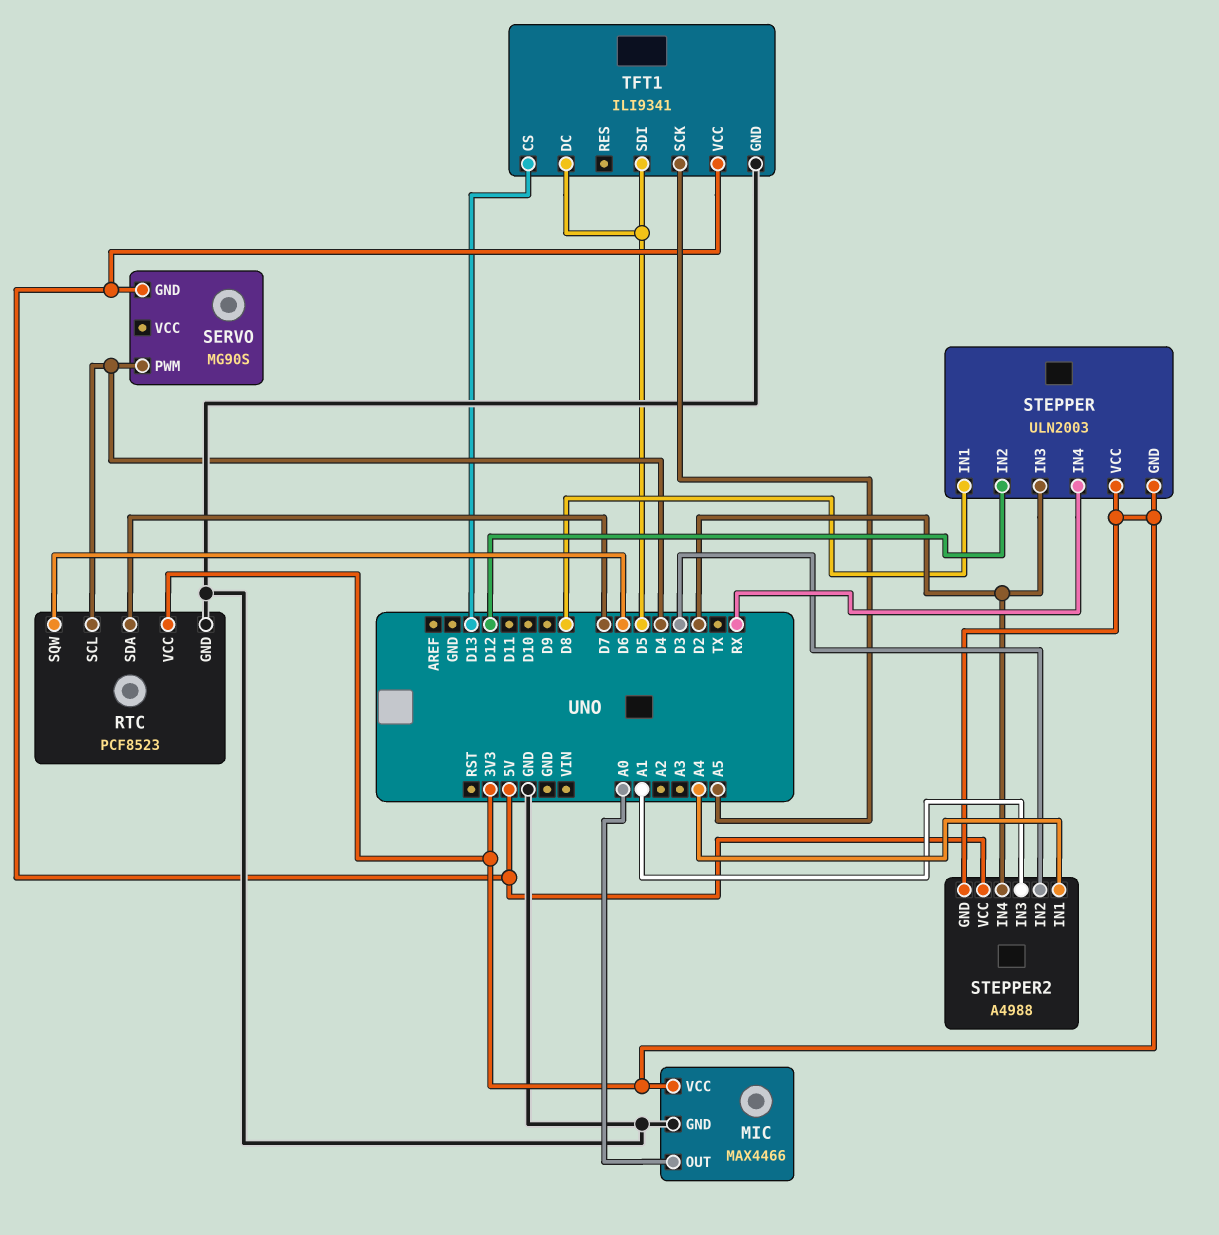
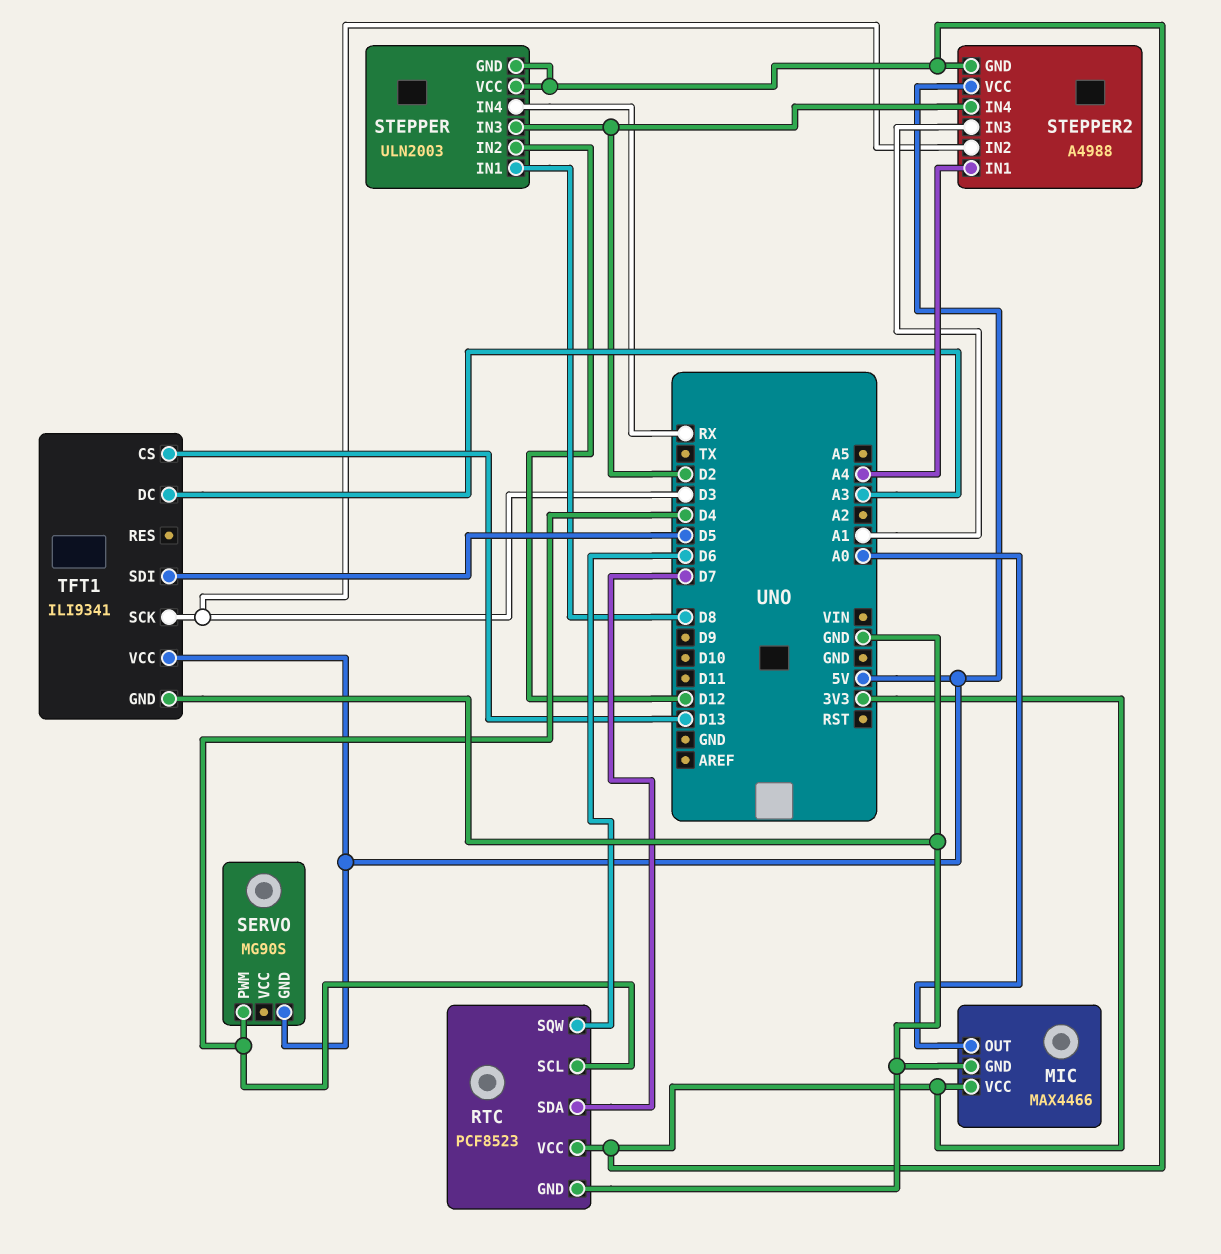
TFT1 pin DC: D5 -> A3
TFT1 pin SCK: A5 -> D3

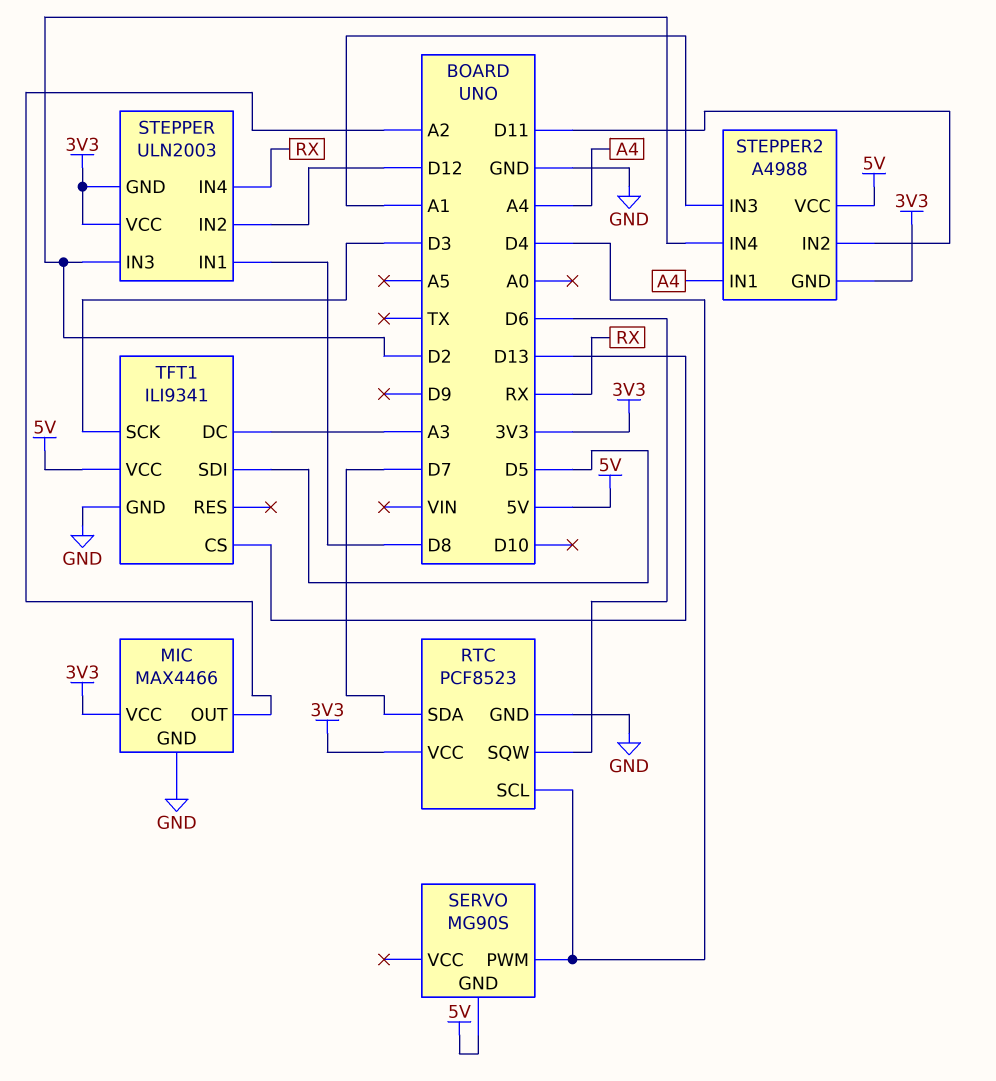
MIC pin OUT: A0 -> A2
STEPPER2 pin IN2: D3 -> D11

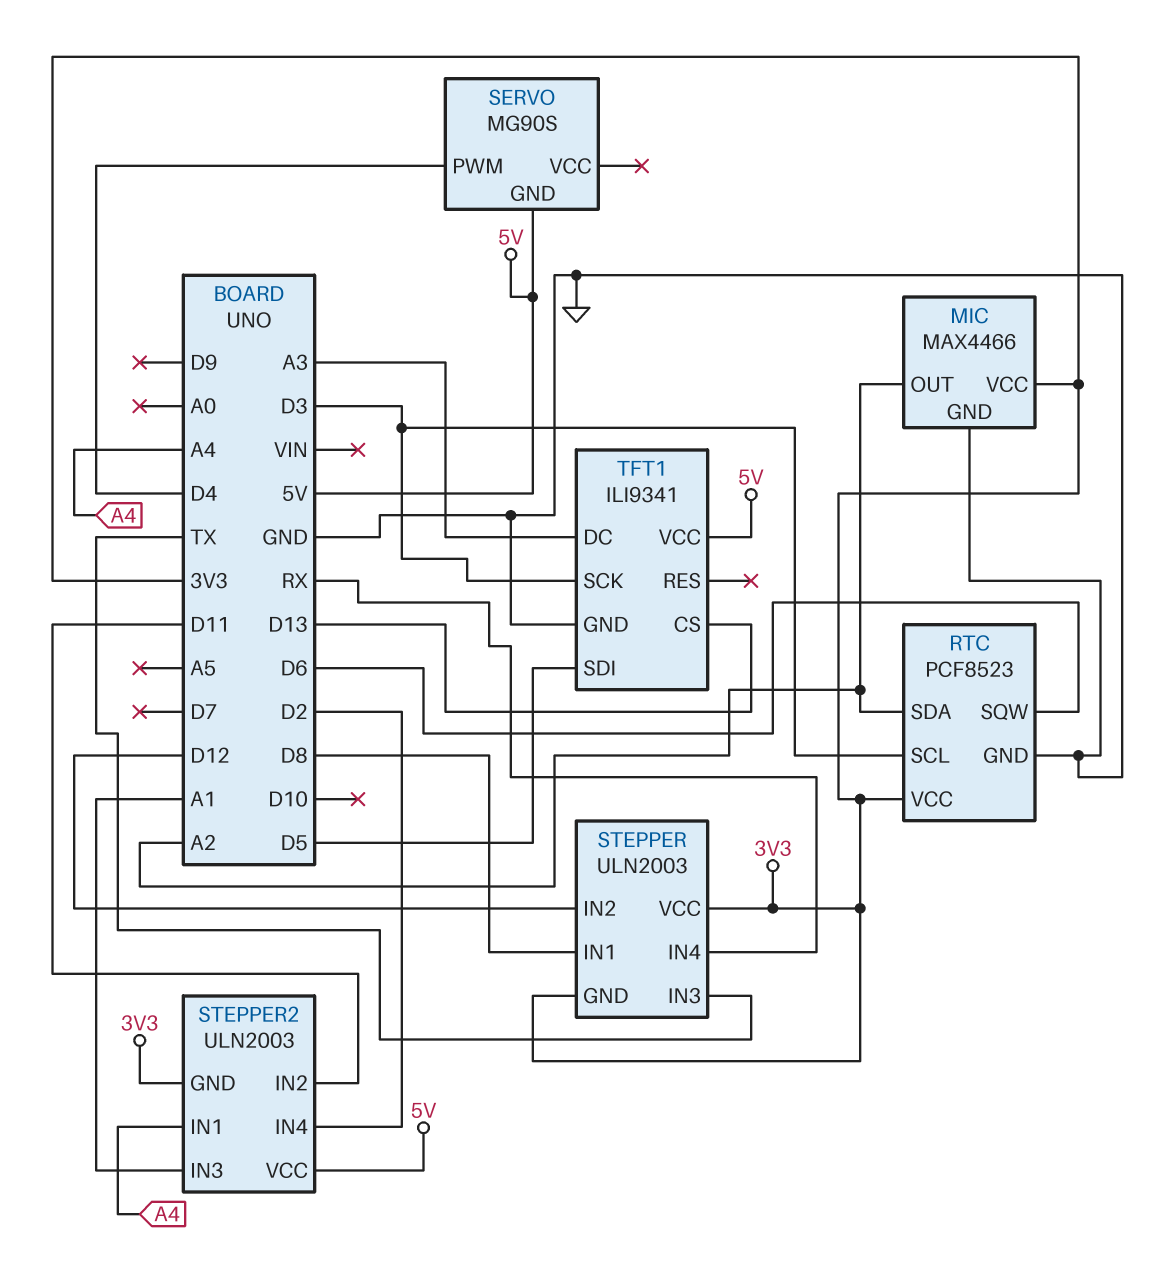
RTC pin SCL: D4 -> D3
RTC pin SDA: D7 -> A2
STEPPER pin IN3: D2 -> TX
STEPPER2: A4988 -> ULN2003

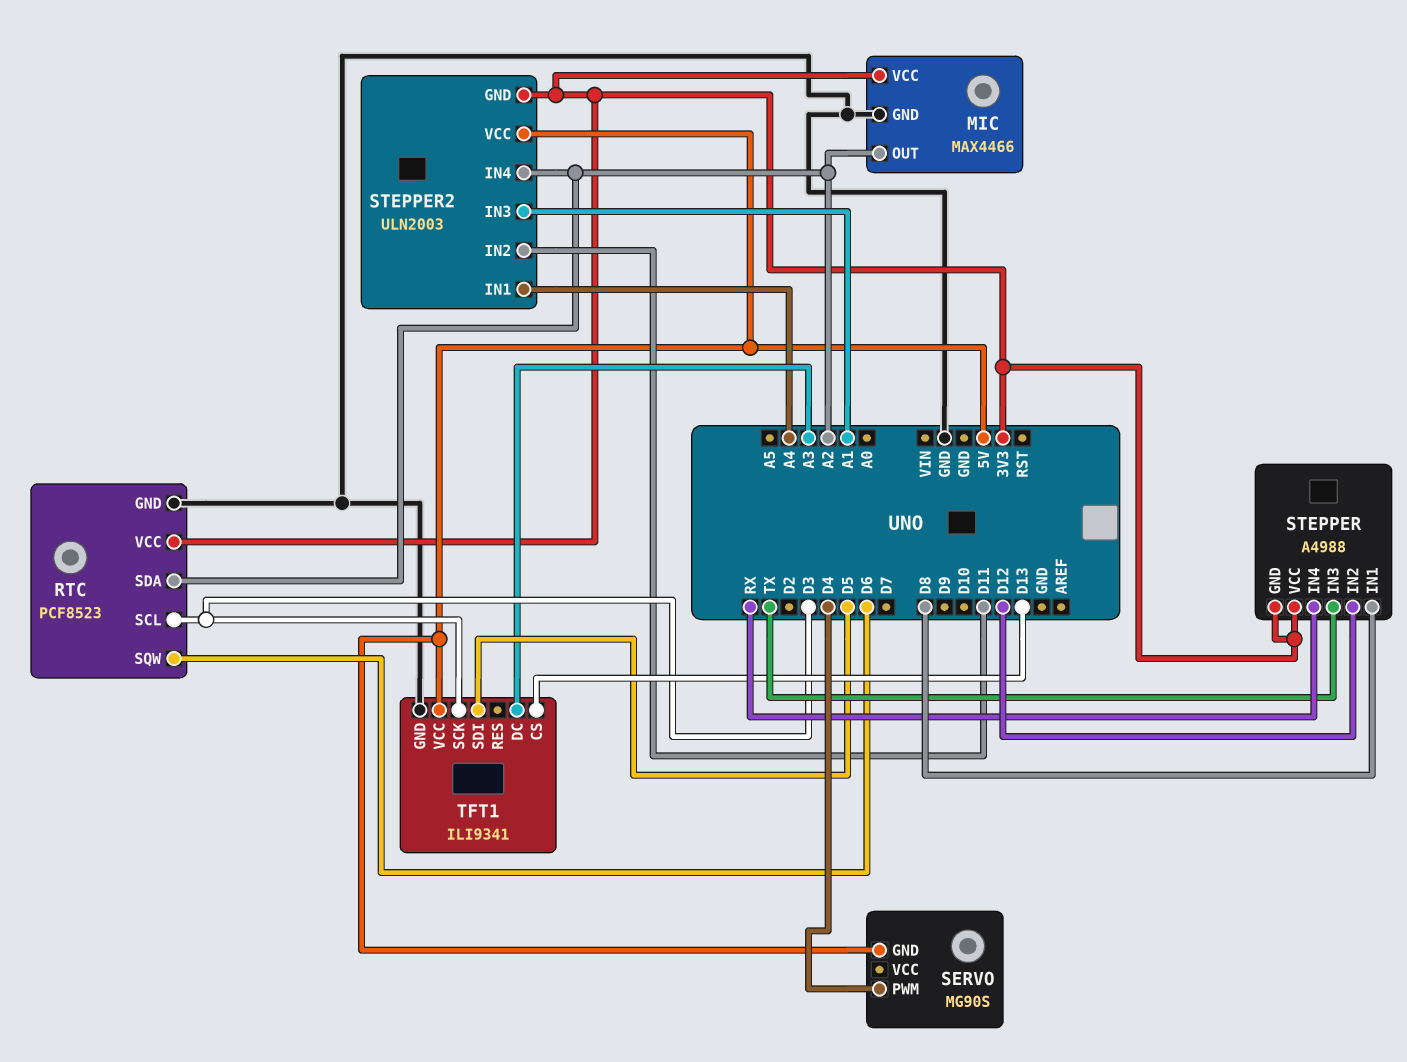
STEPPER: ULN2003 -> A4988
STEPPER2 pin IN4: D2 -> A2

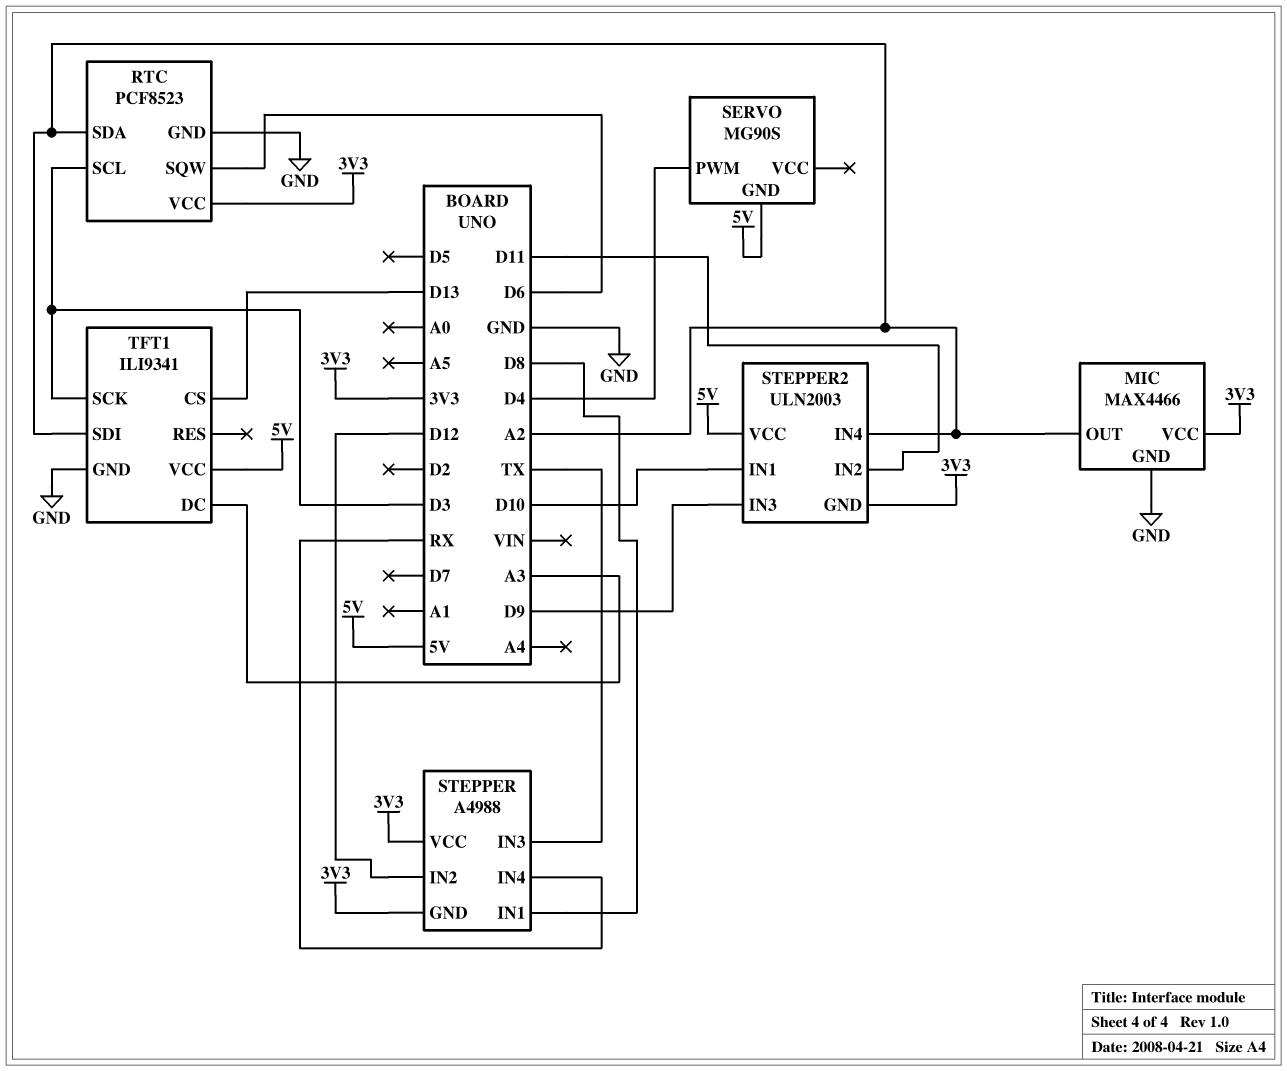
STEPPER2 pin IN1: A4 -> D10
STEPPER2 pin IN3: A1 -> D9
TFT1 pin SDI: D5 -> A2

